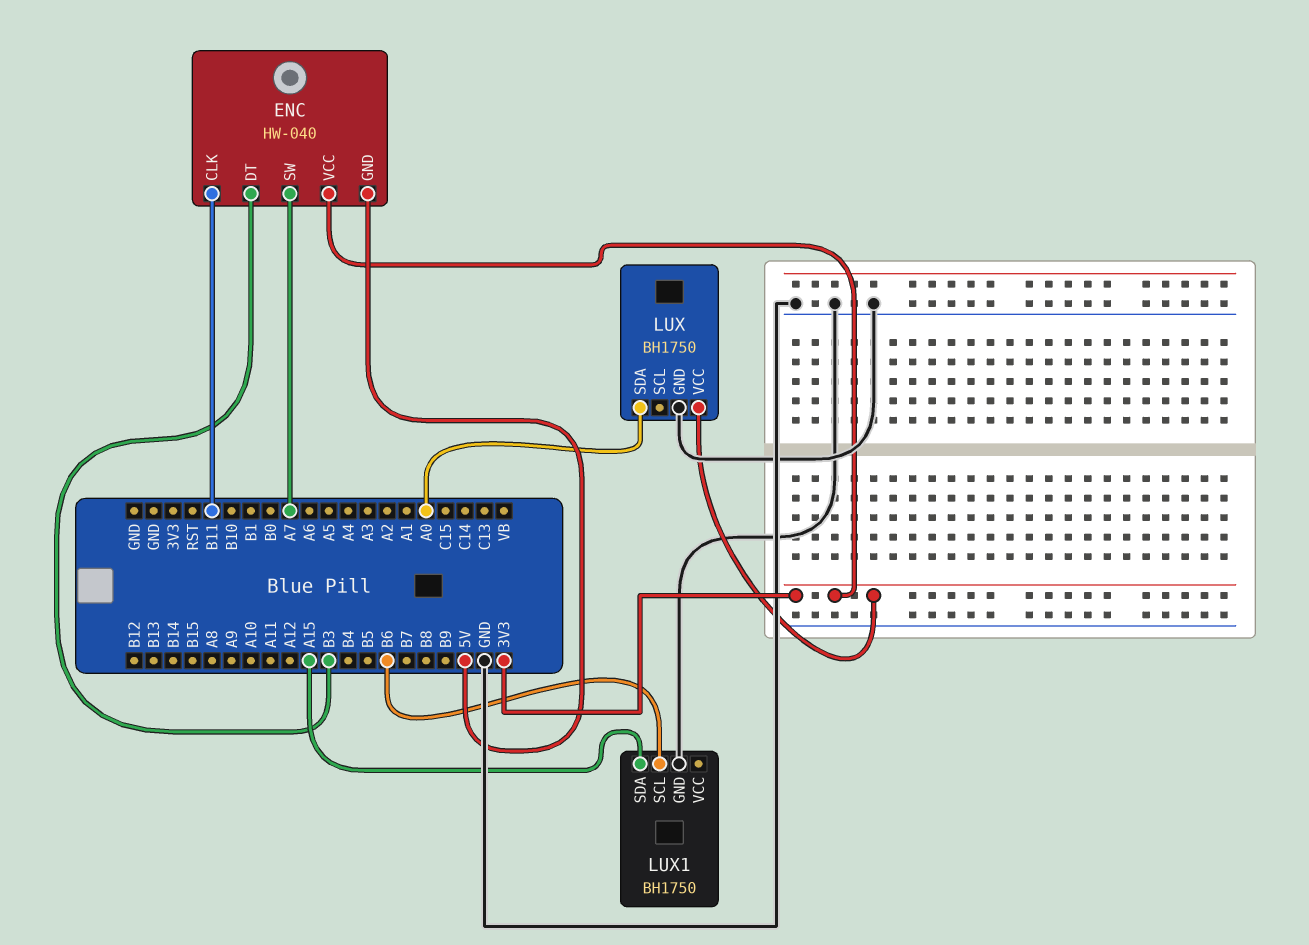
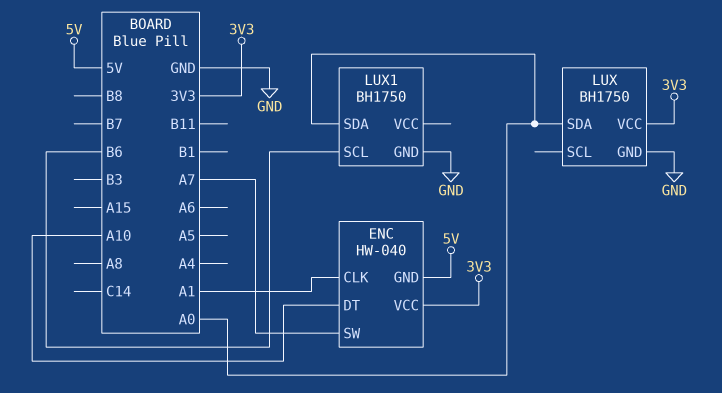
ENC pin CLK: B11 -> A1
ENC pin DT: B3 -> A10
LUX1 pin SDA: A15 -> A0

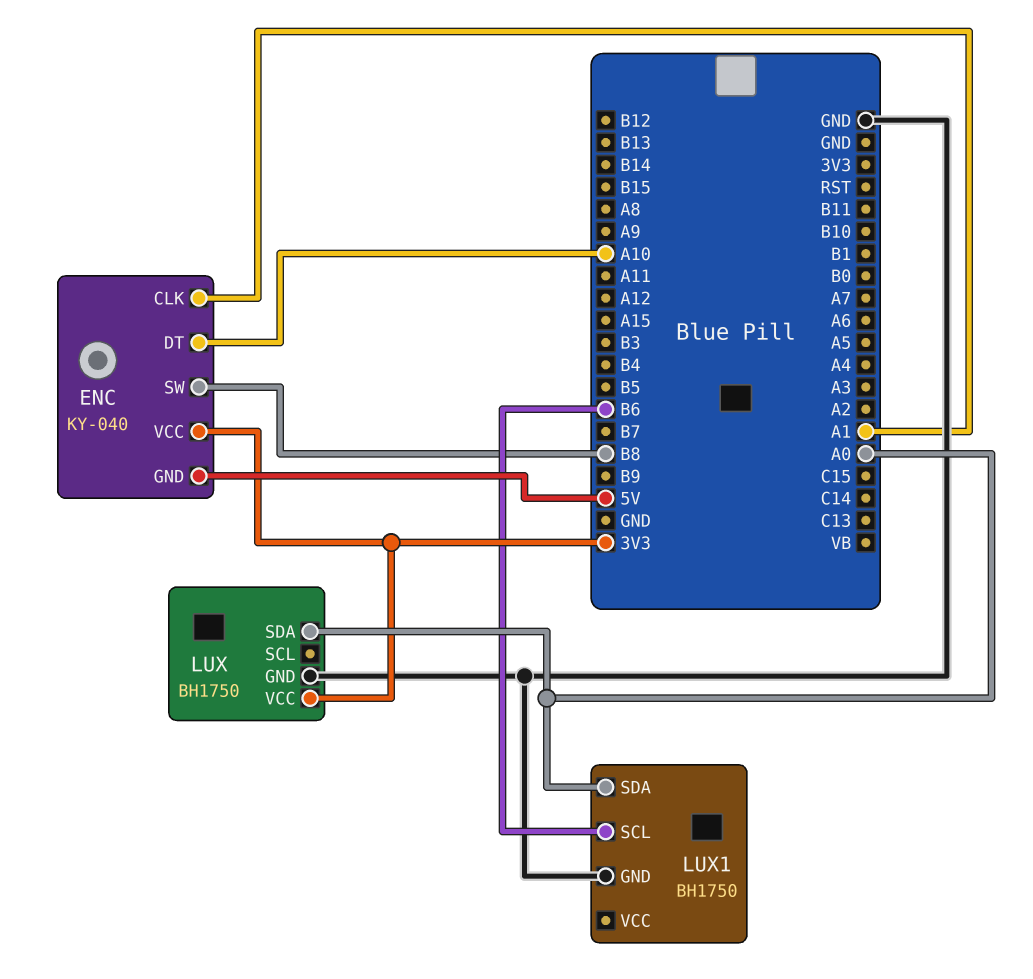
ENC: HW-040 -> KY-040
ENC pin SW: A7 -> B8

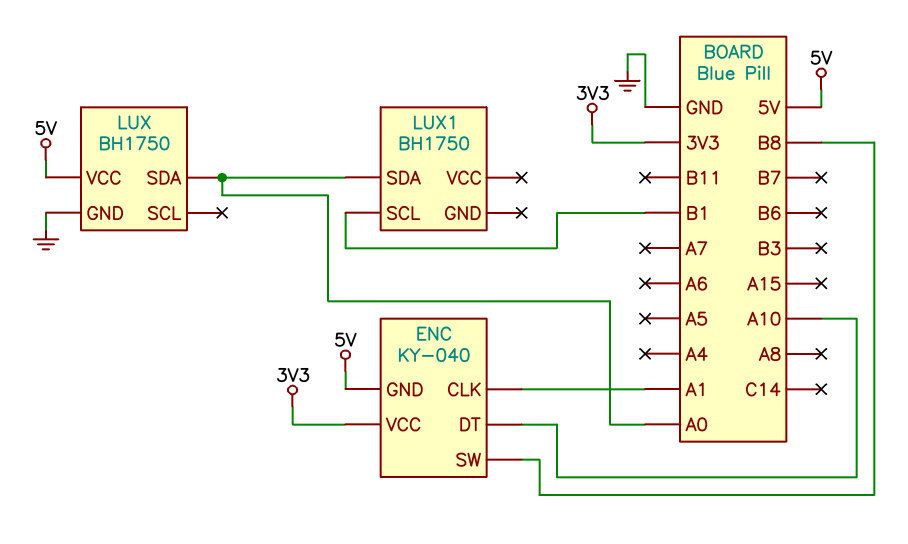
LUX pin VCC: 3V3 -> 5V
LUX1 pin GND: GND -> none
LUX1 pin SCL: B6 -> B1

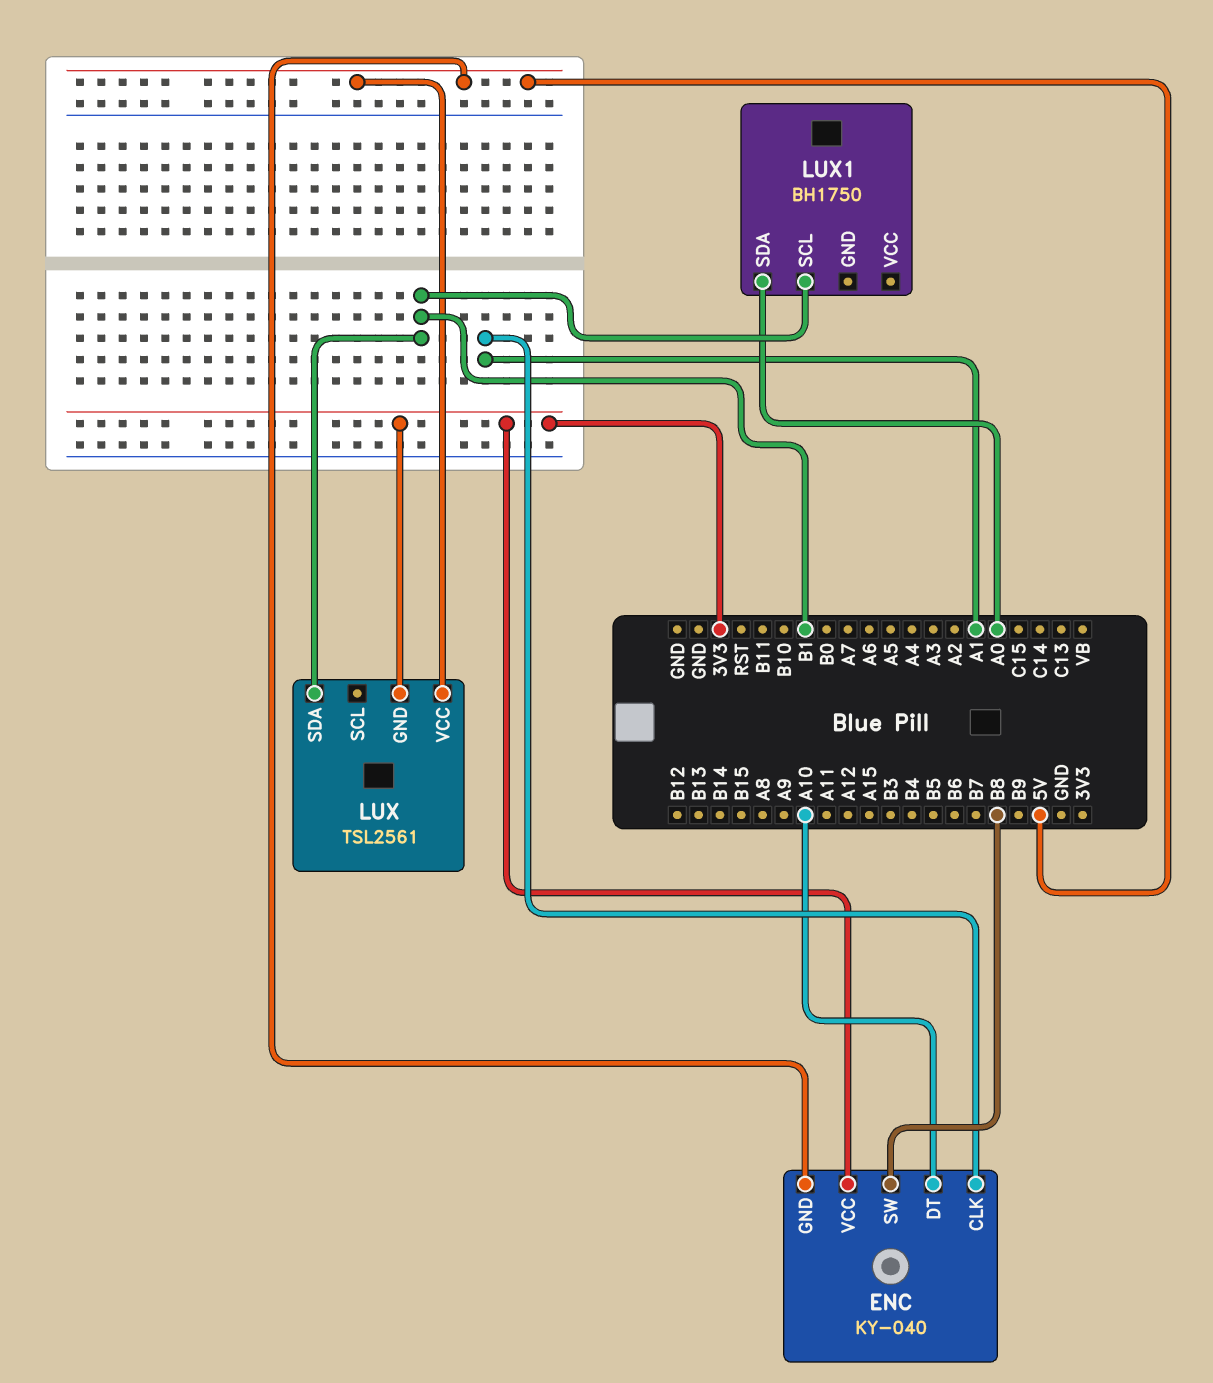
LUX: BH1750 -> TSL2561
LUX pin GND: GND -> 3V3
LUX pin SDA: A0 -> B1

